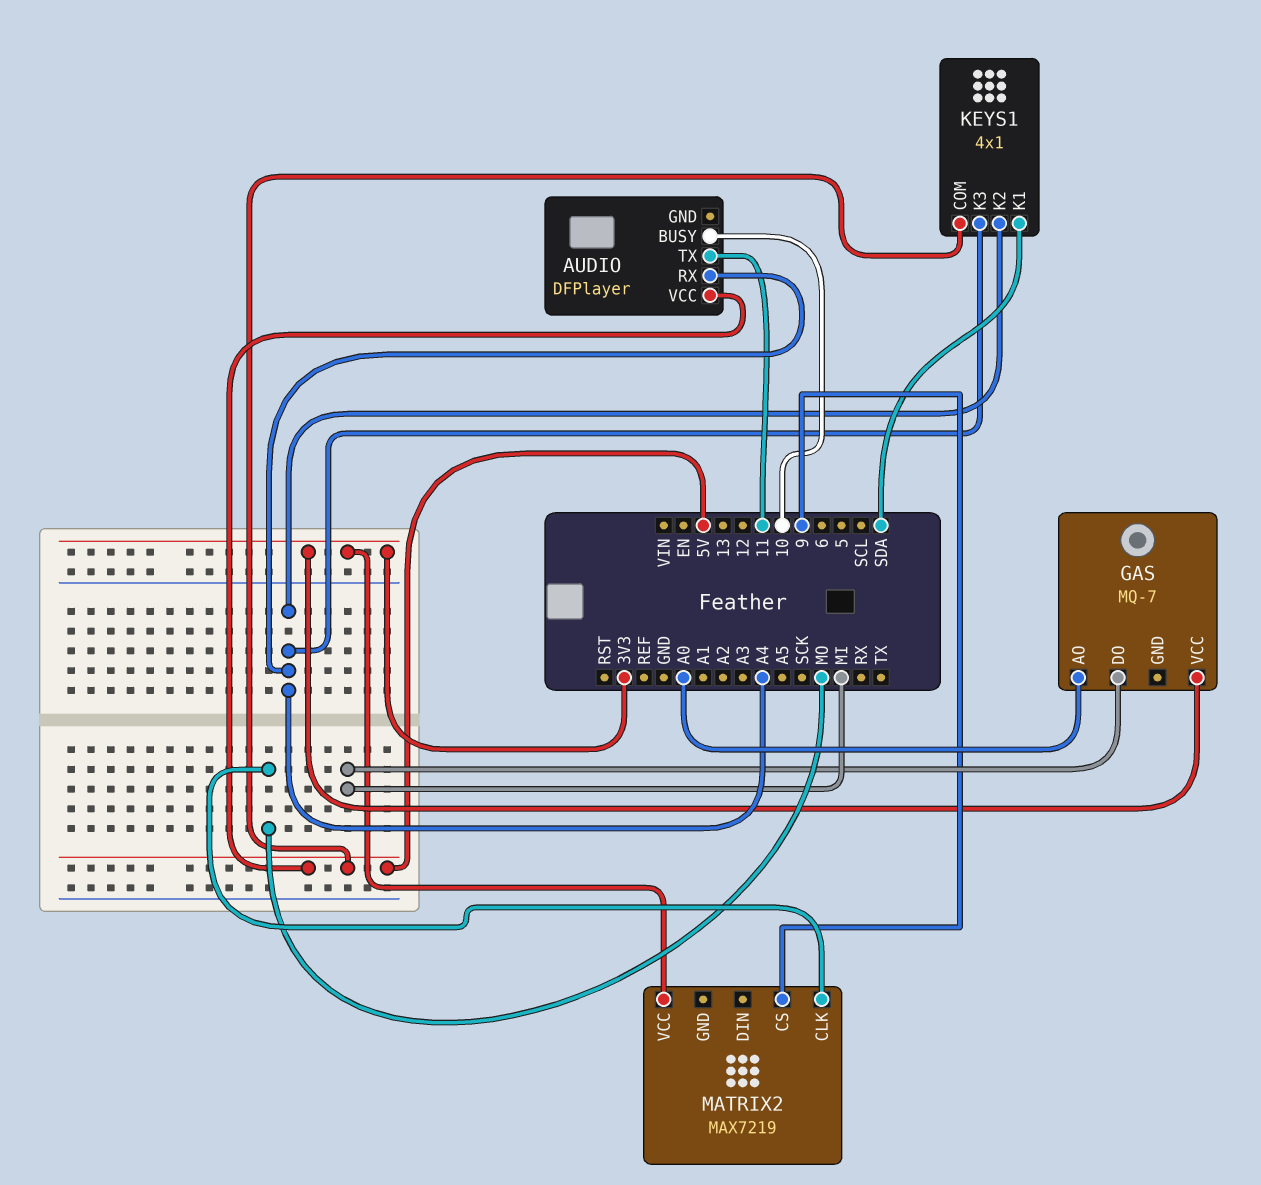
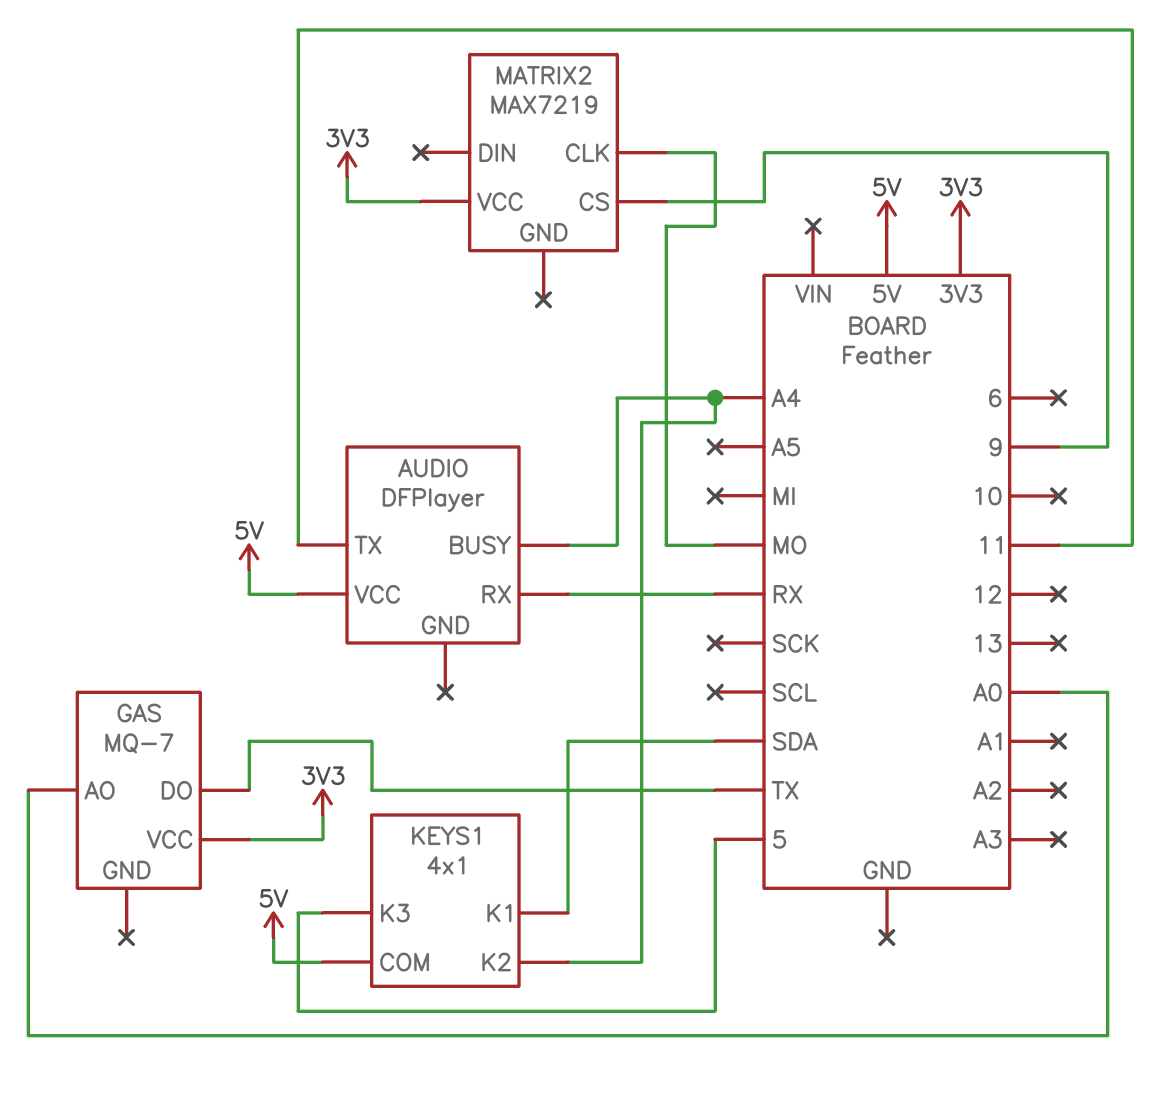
AUDIO pin BUSY: 10 -> A4
AUDIO pin RX: A4 -> RX
GAS pin DO: MI -> TX
KEYS1 pin K3: A4 -> 5

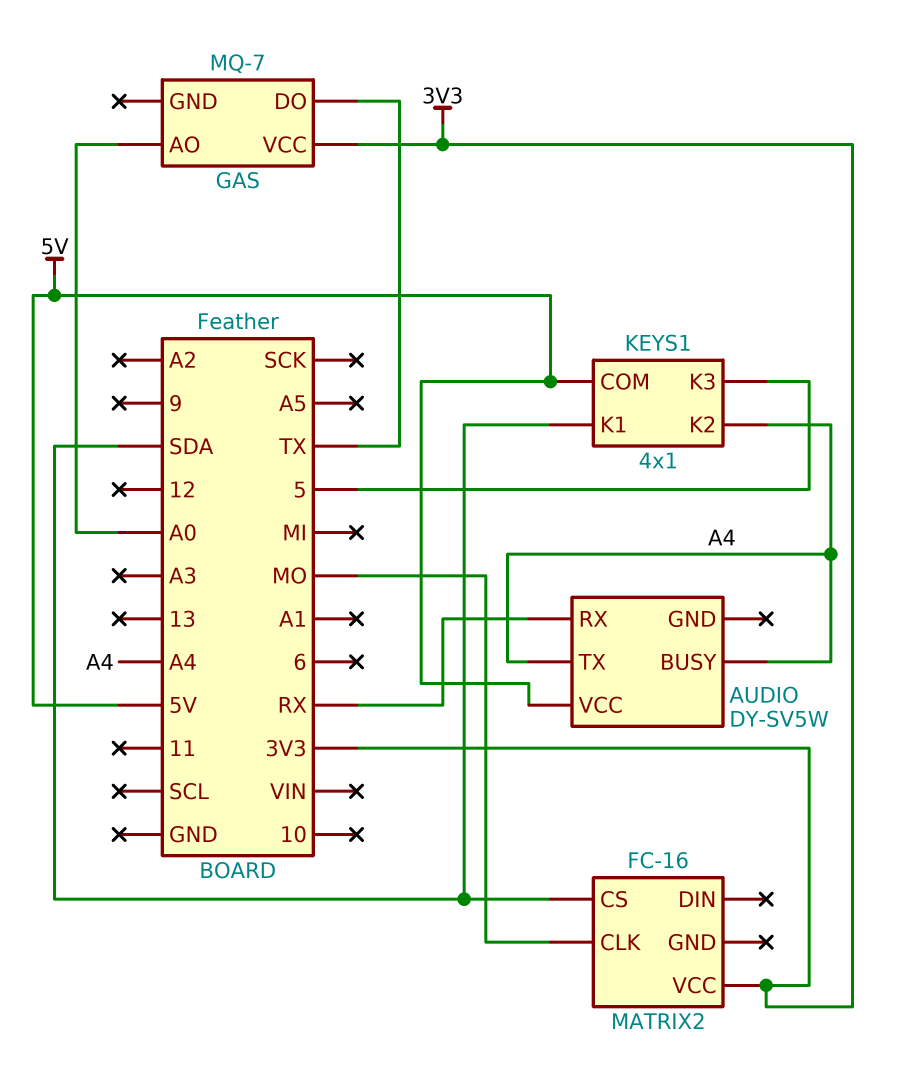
AUDIO: DFPlayer -> DY-SV5W
AUDIO pin TX: 11 -> A4
MATRIX2: MAX7219 -> FC-16
MATRIX2 pin CS: 9 -> SDA

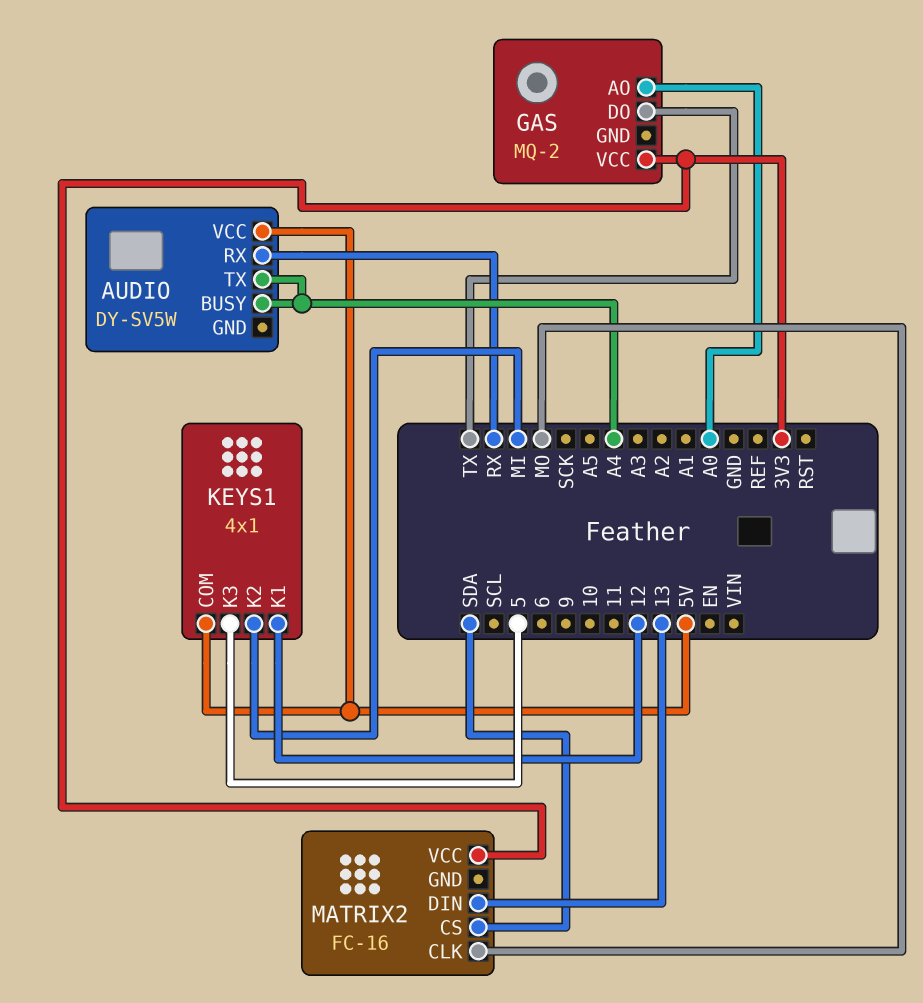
GAS: MQ-7 -> MQ-2
KEYS1 pin K1: SDA -> 12
KEYS1 pin K2: A4 -> MI
MATRIX2 pin DIN: none -> 13

